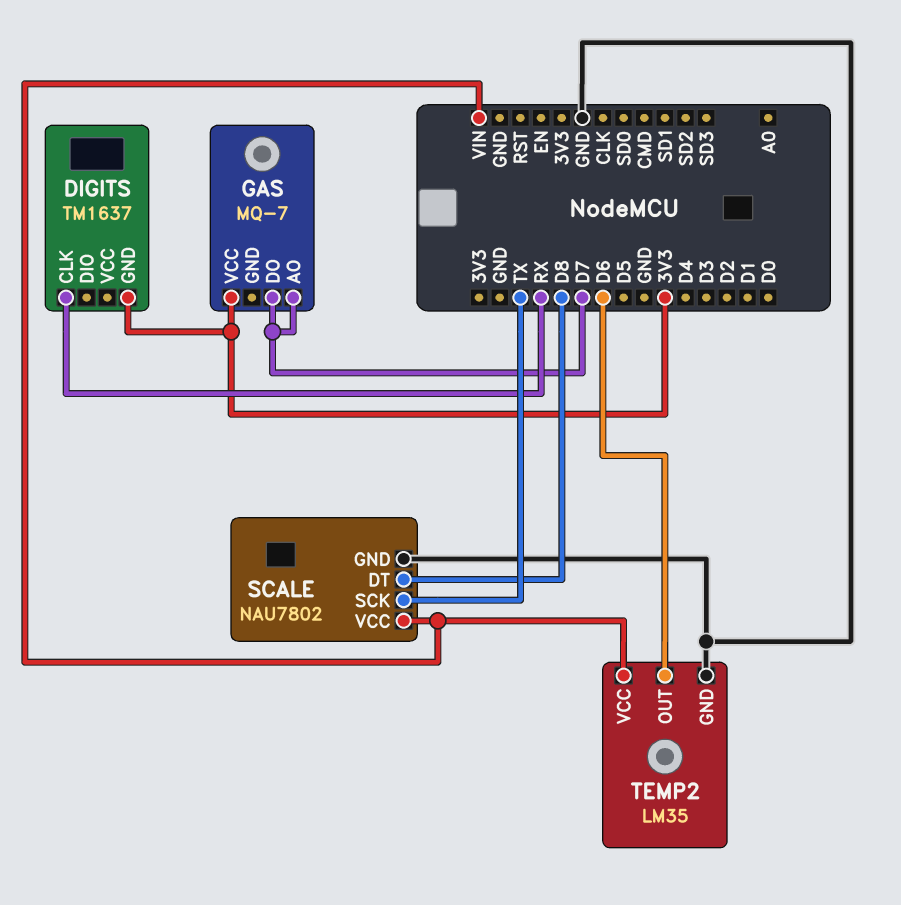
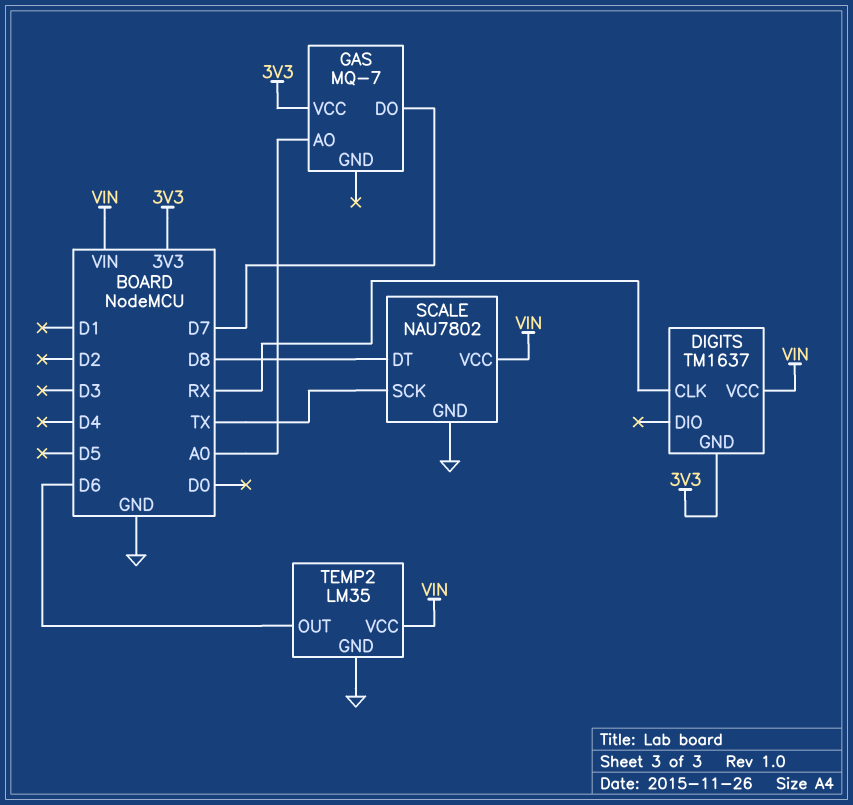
DIGITS pin VCC: none -> VIN
GAS pin AO: D7 -> A0

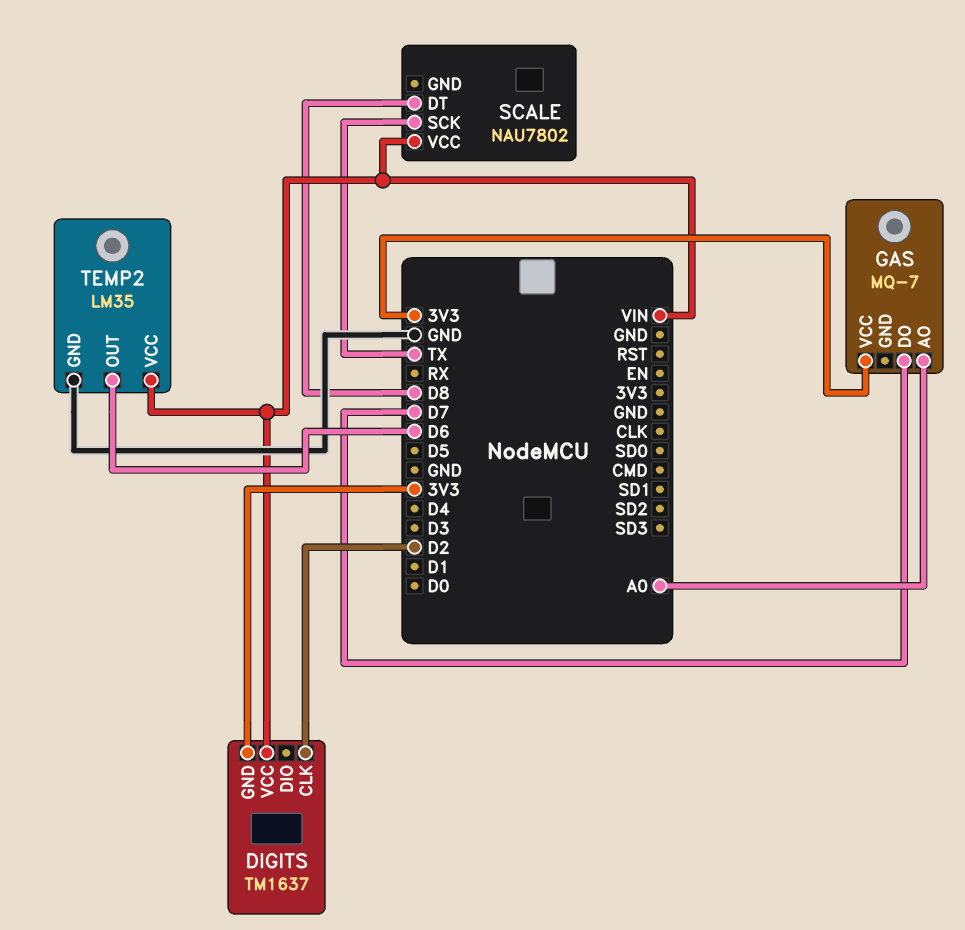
DIGITS pin CLK: RX -> D2
SCALE pin GND: GND -> none

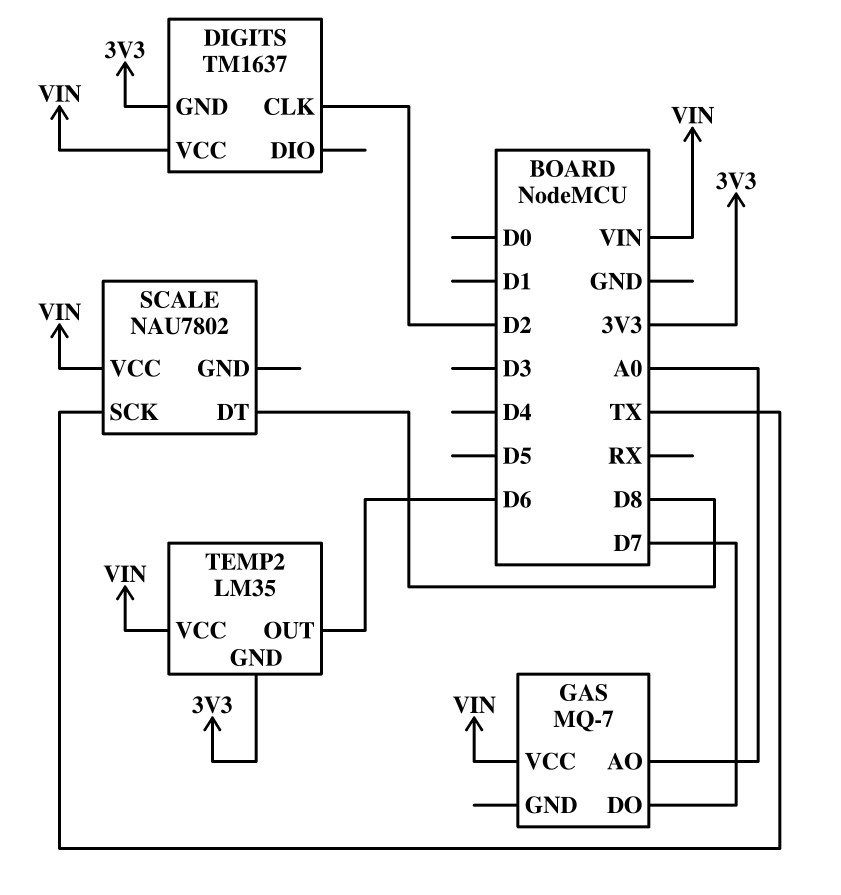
GAS pin VCC: 3V3 -> VIN
TEMP2 pin GND: GND -> 3V3

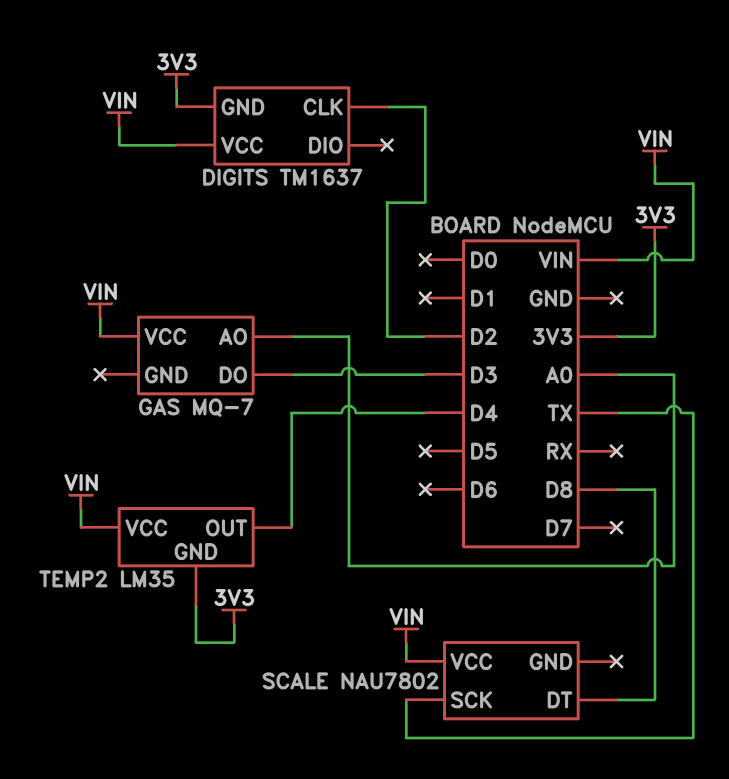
GAS pin DO: D7 -> D3
TEMP2 pin OUT: D6 -> D4

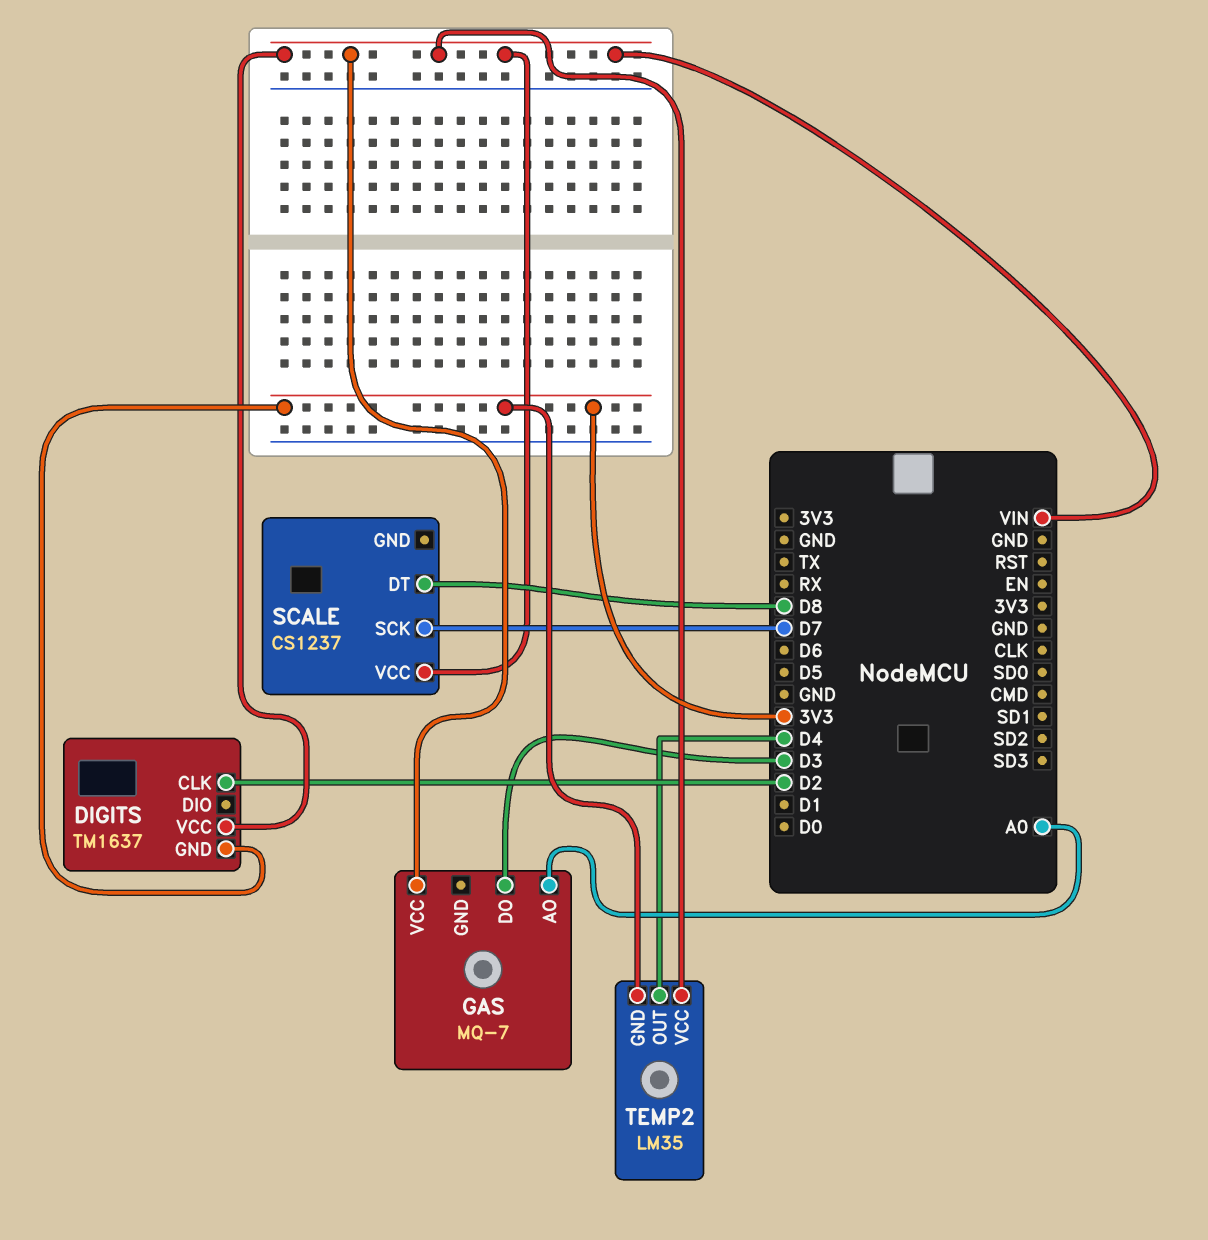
SCALE: NAU7802 -> CS1237
SCALE pin SCK: TX -> D7

